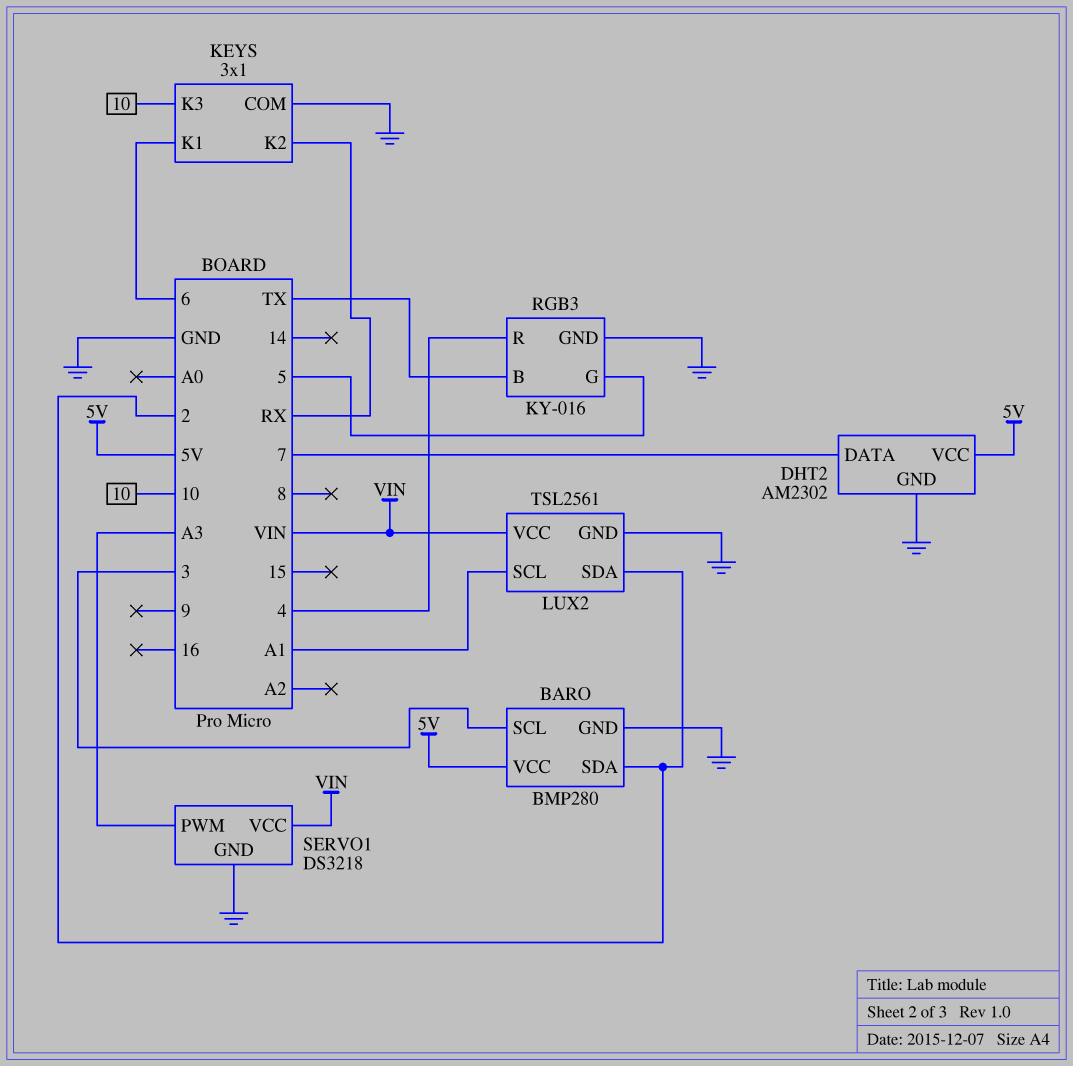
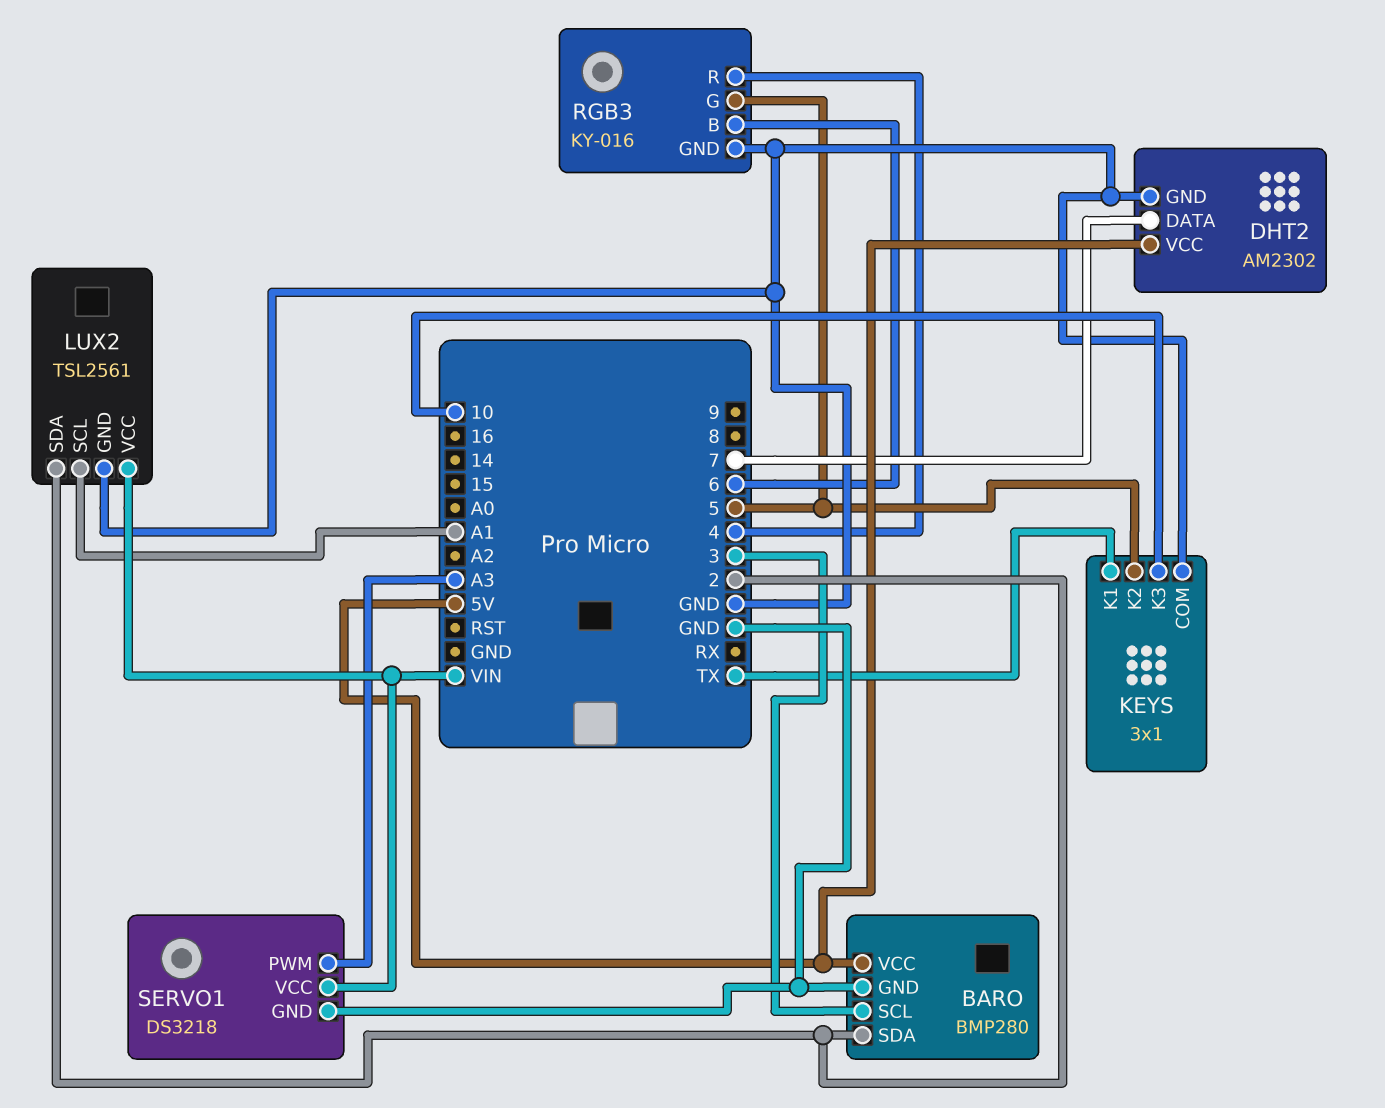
KEYS pin K1: 6 -> TX
KEYS pin K2: RX -> 5
RGB3 pin B: TX -> 6

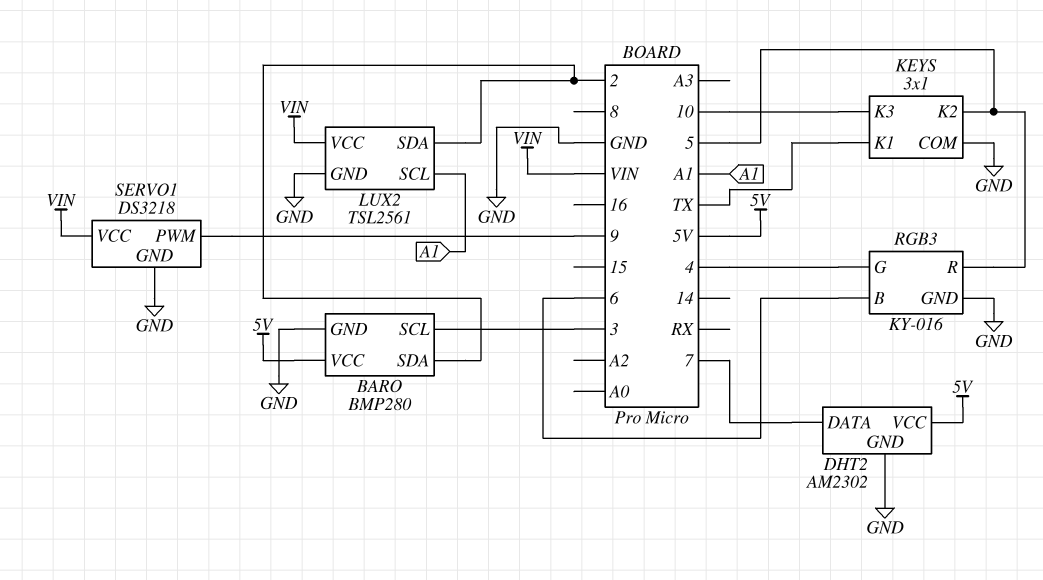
RGB3 pin G: 5 -> 4
RGB3 pin R: 4 -> 5
SERVO1 pin PWM: A3 -> 9

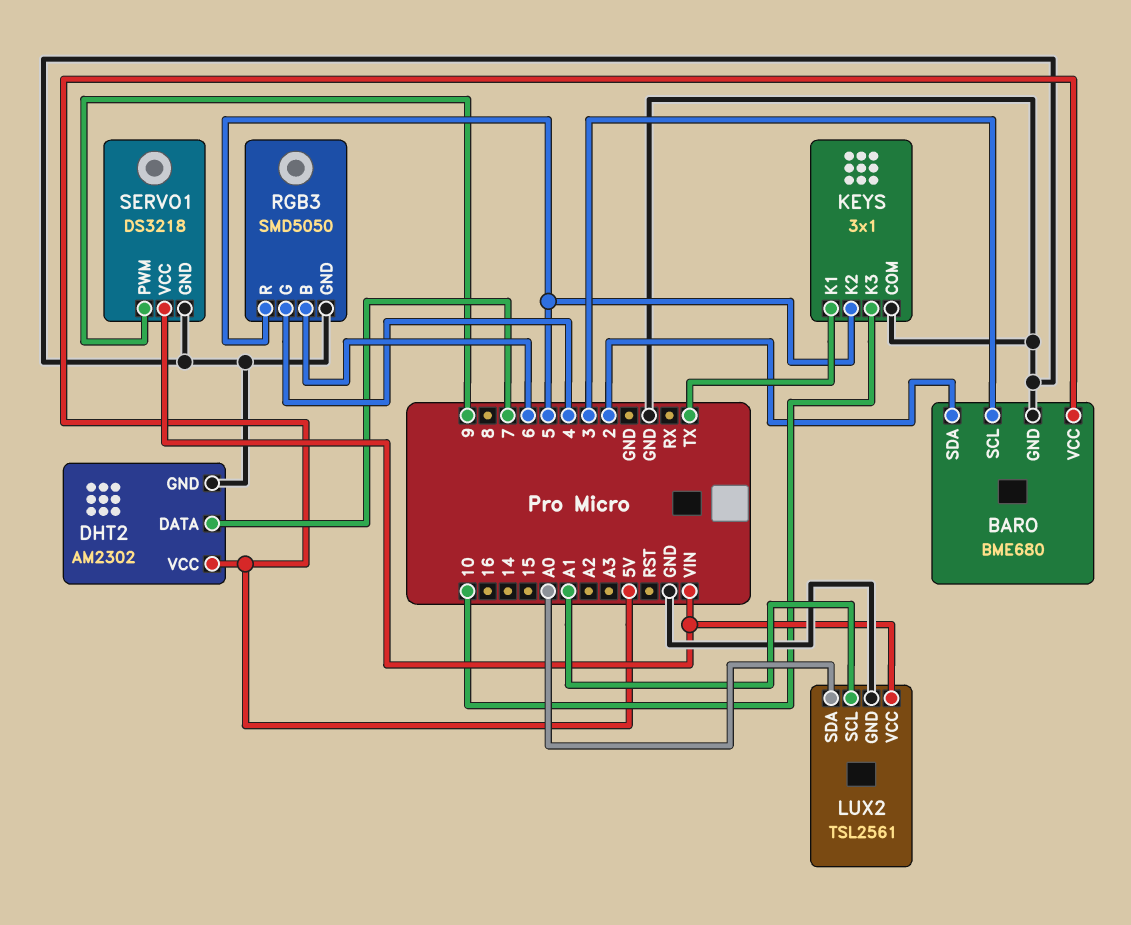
BARO: BMP280 -> BME680
LUX2 pin SDA: 2 -> A0
RGB3: KY-016 -> SMD5050

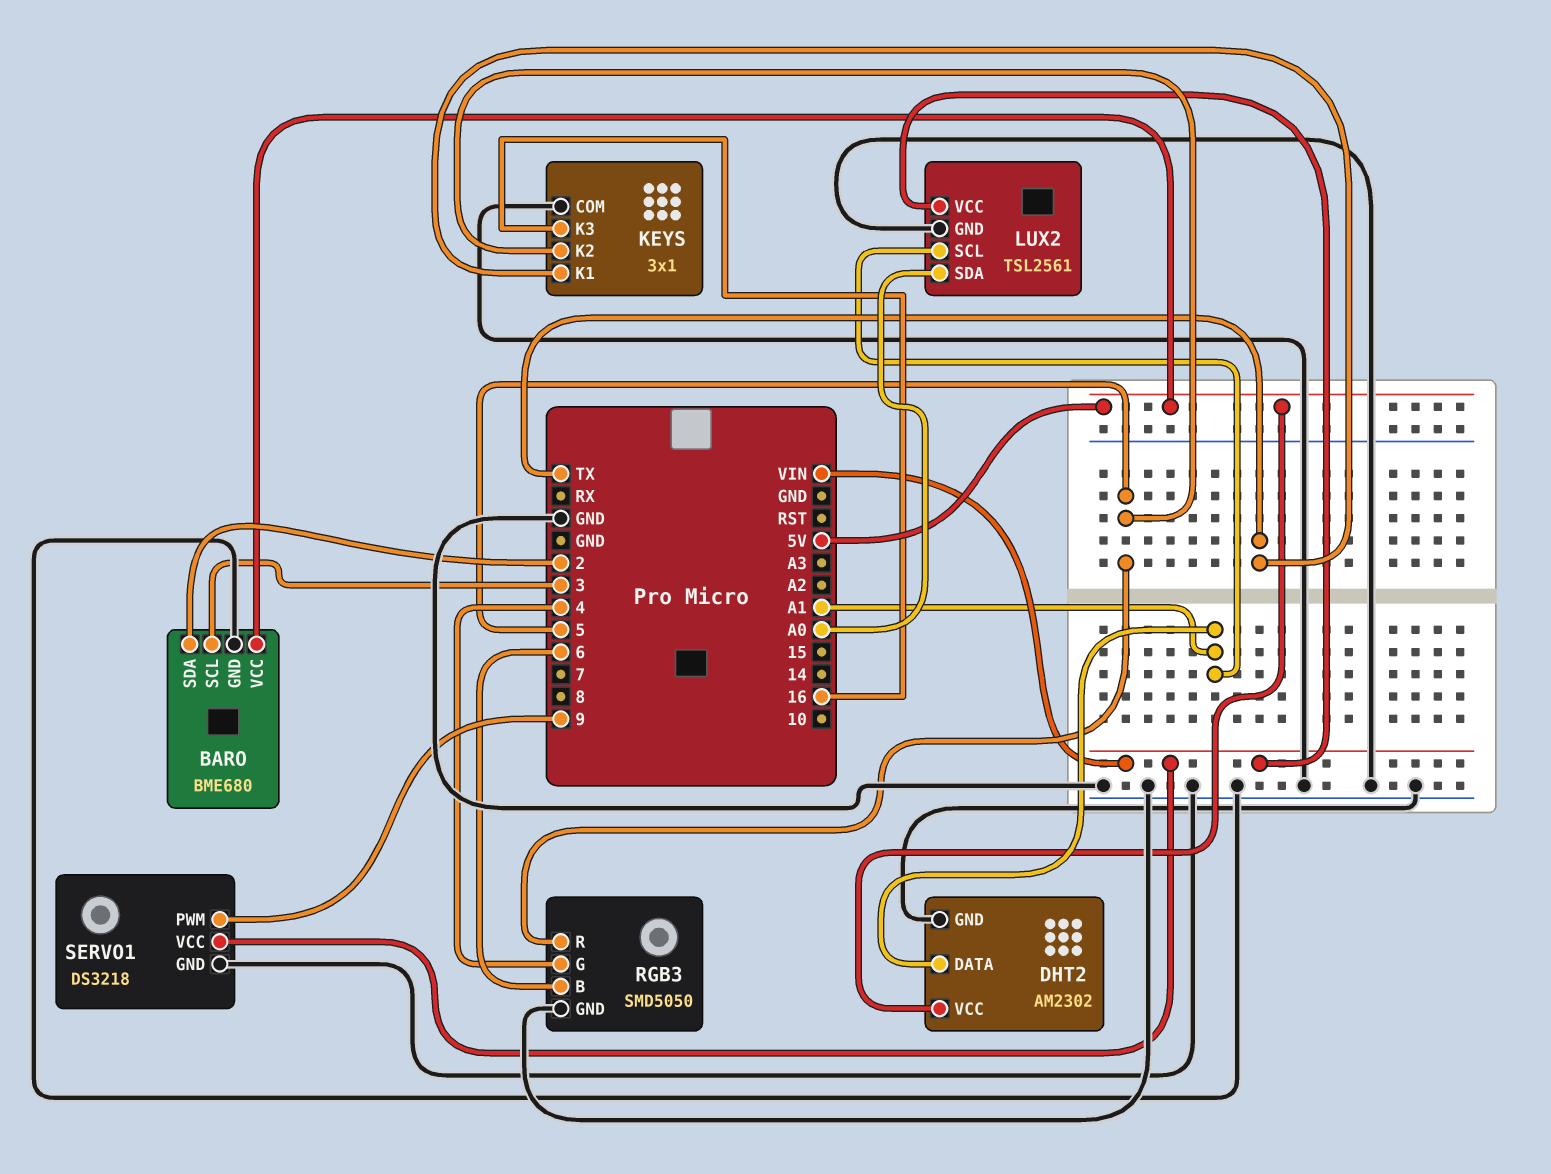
DHT2 pin DATA: 7 -> A1
KEYS pin K3: 10 -> 16

